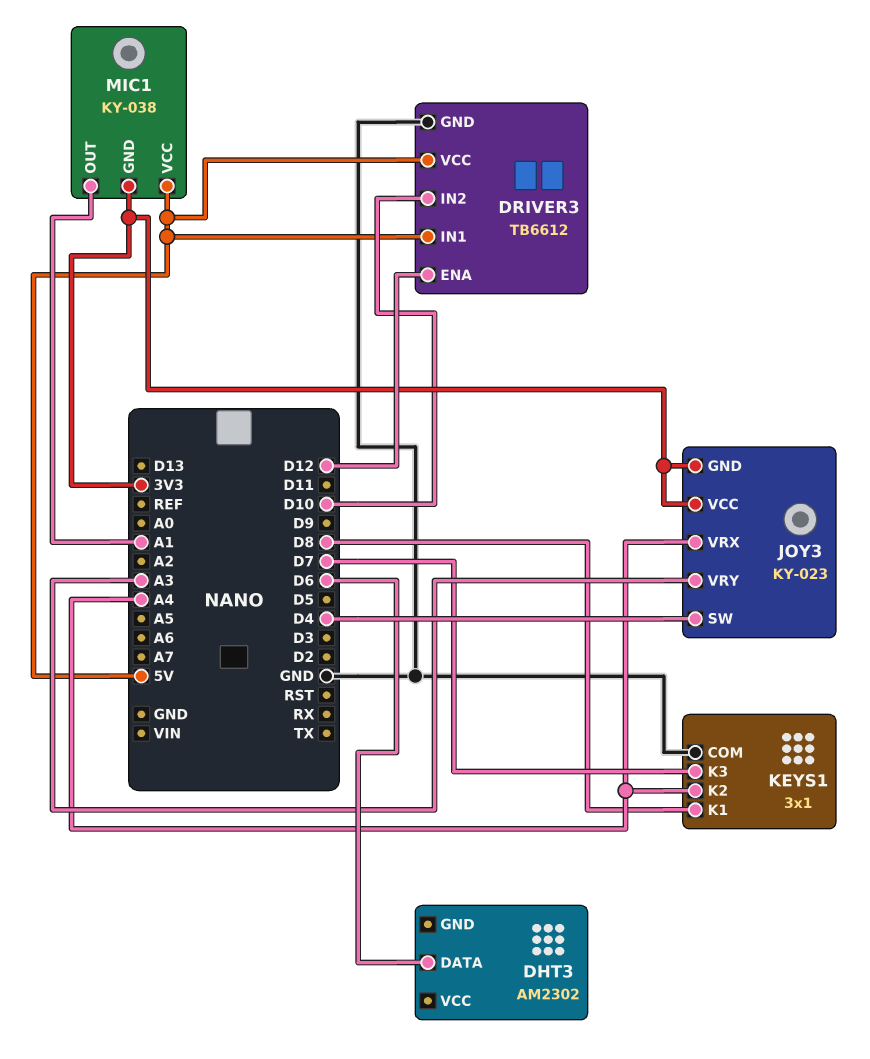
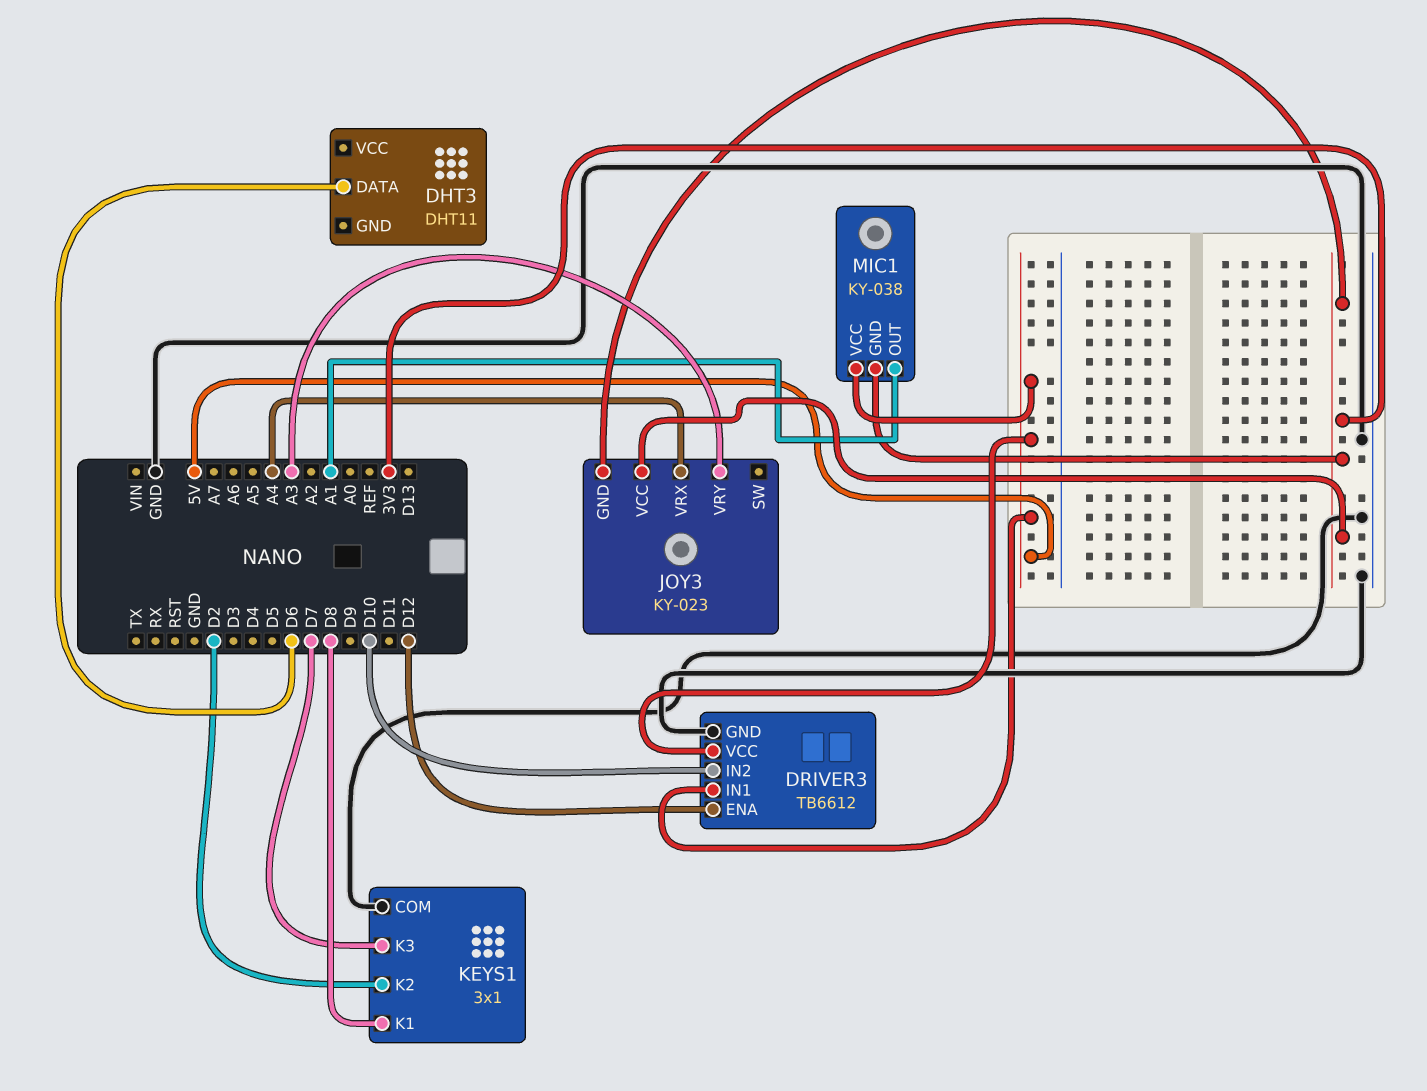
DHT3: AM2302 -> DHT11
JOY3 pin SW: D4 -> none
KEYS1 pin K2: A4 -> D2

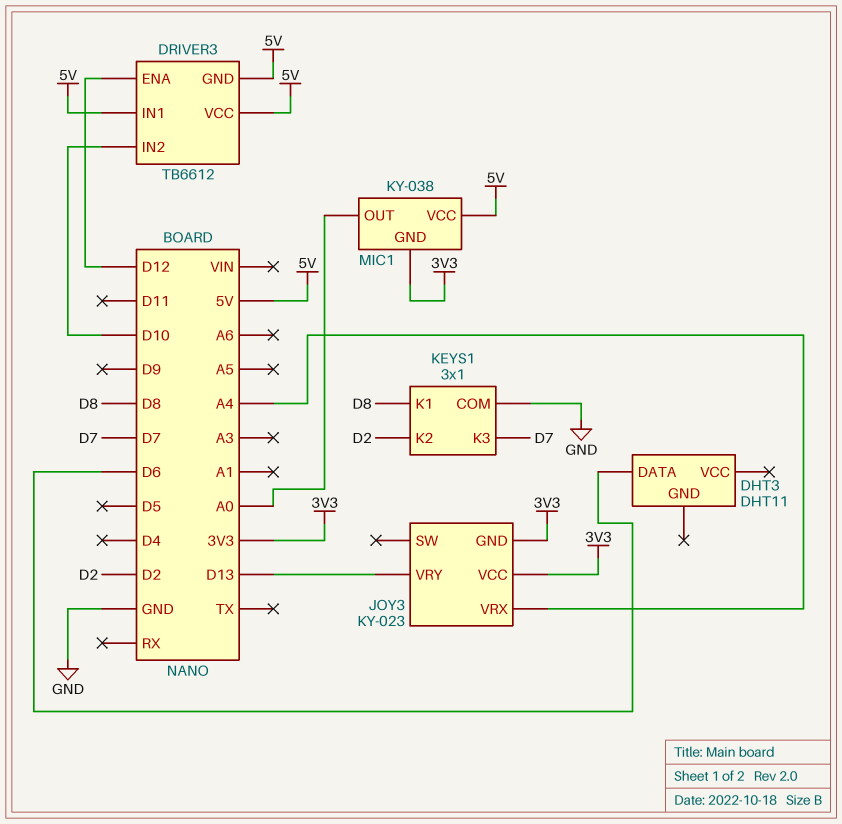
DRIVER3 pin GND: GND -> 5V
JOY3 pin VRY: A3 -> D13
MIC1 pin OUT: A1 -> A0

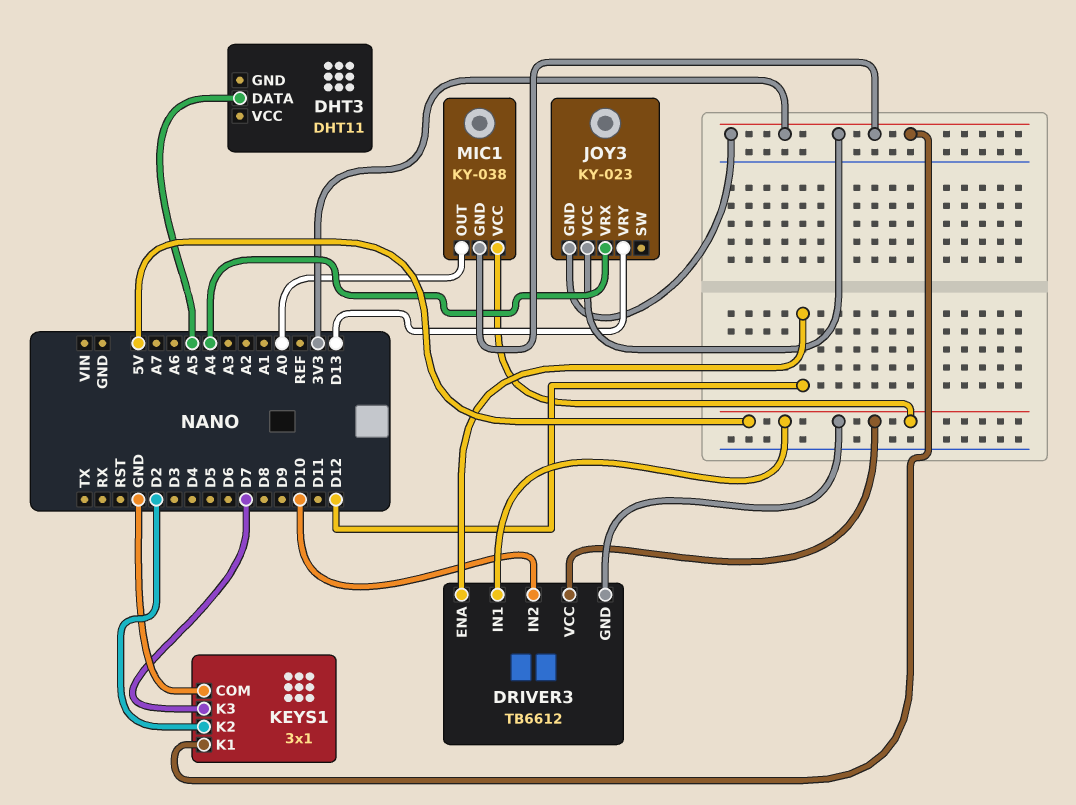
DHT3 pin DATA: D6 -> A5
KEYS1 pin K1: D8 -> 3V3

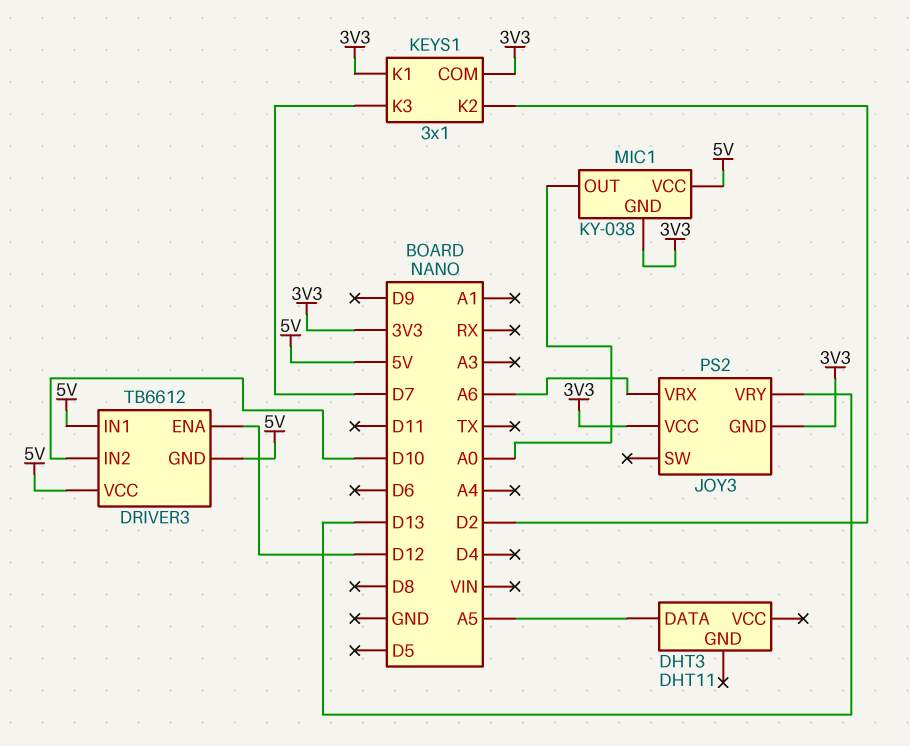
JOY3: KY-023 -> PS2
JOY3 pin VRX: A4 -> A6
KEYS1 pin COM: GND -> 3V3

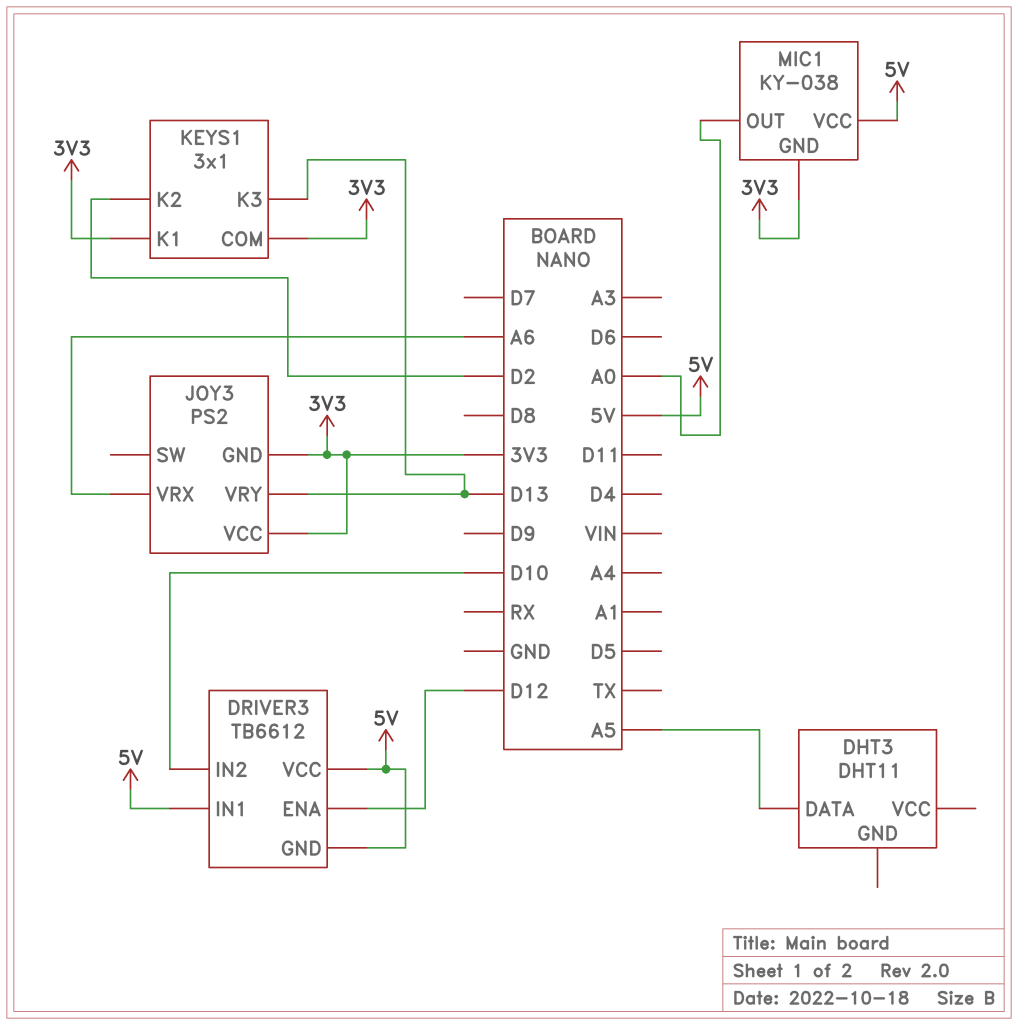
KEYS1 pin K3: D7 -> D13

